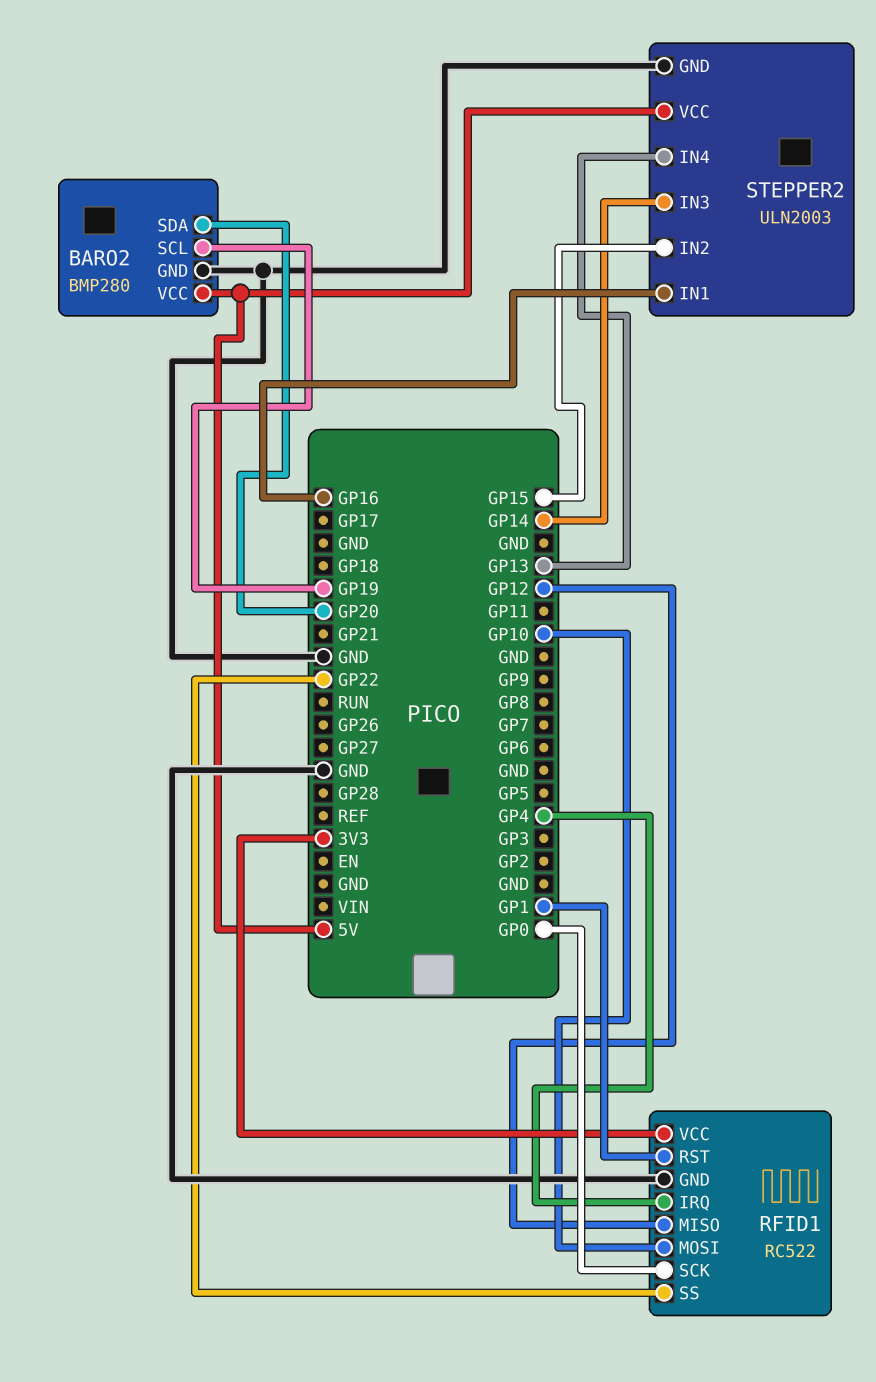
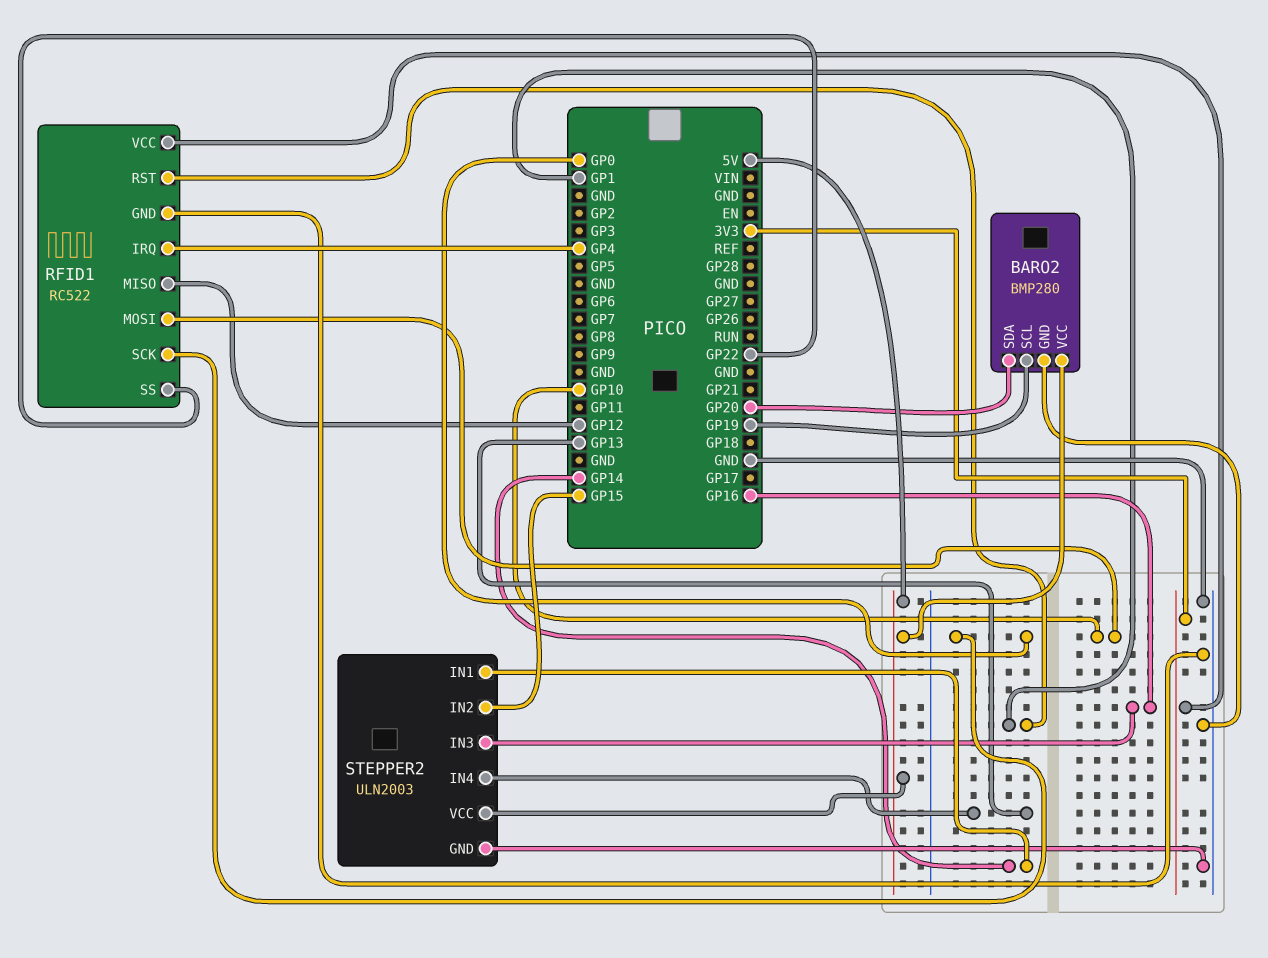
STEPPER2 pin IN1: GP16 -> GP14
STEPPER2 pin IN3: GP14 -> GP16

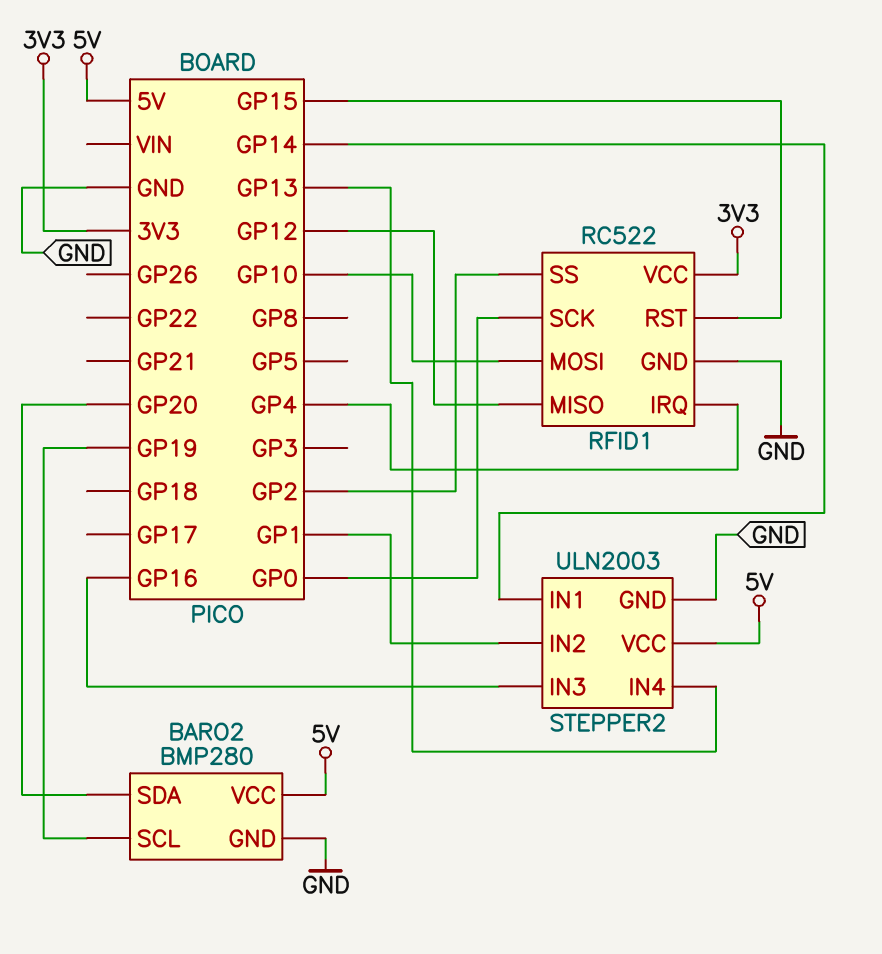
RFID1 pin RST: GP1 -> GP15
RFID1 pin SS: GP22 -> GP2
STEPPER2 pin IN2: GP15 -> GP1

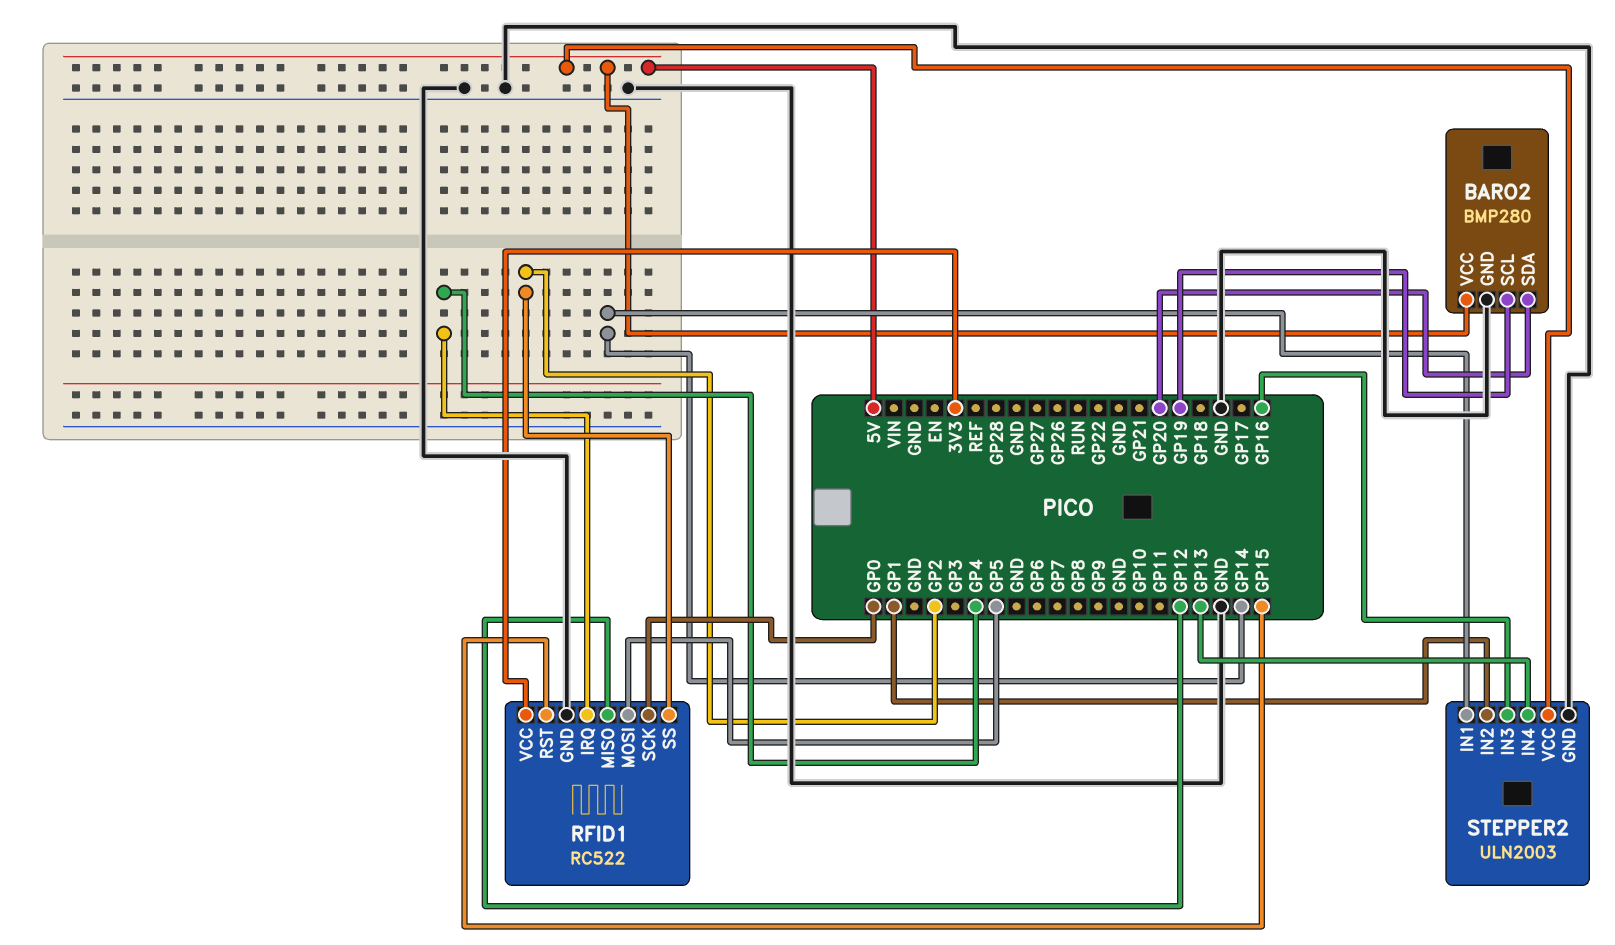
RFID1 pin MOSI: GP10 -> GP5

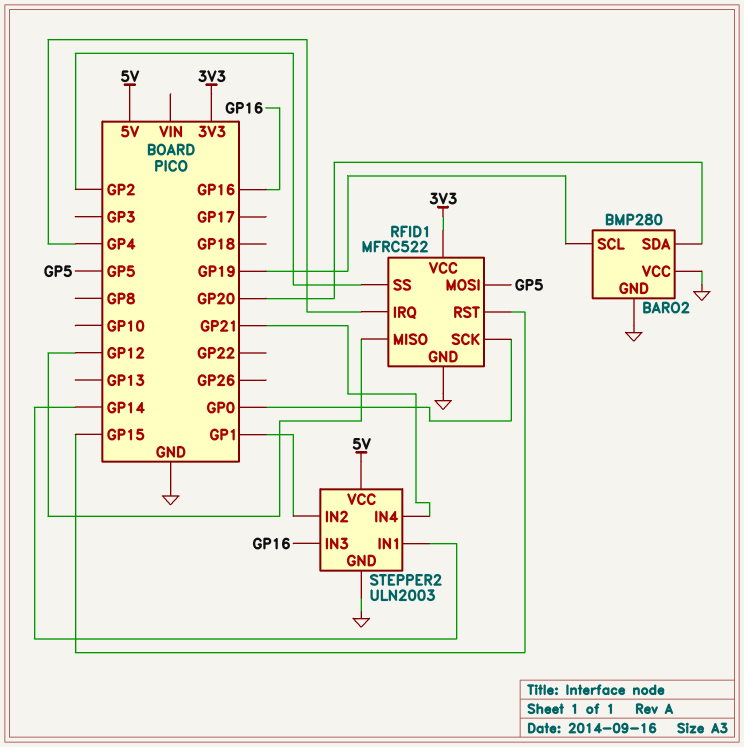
BARO2 pin VCC: 5V -> GND
RFID1: RC522 -> MFRC522
STEPPER2 pin IN4: GP13 -> GP21

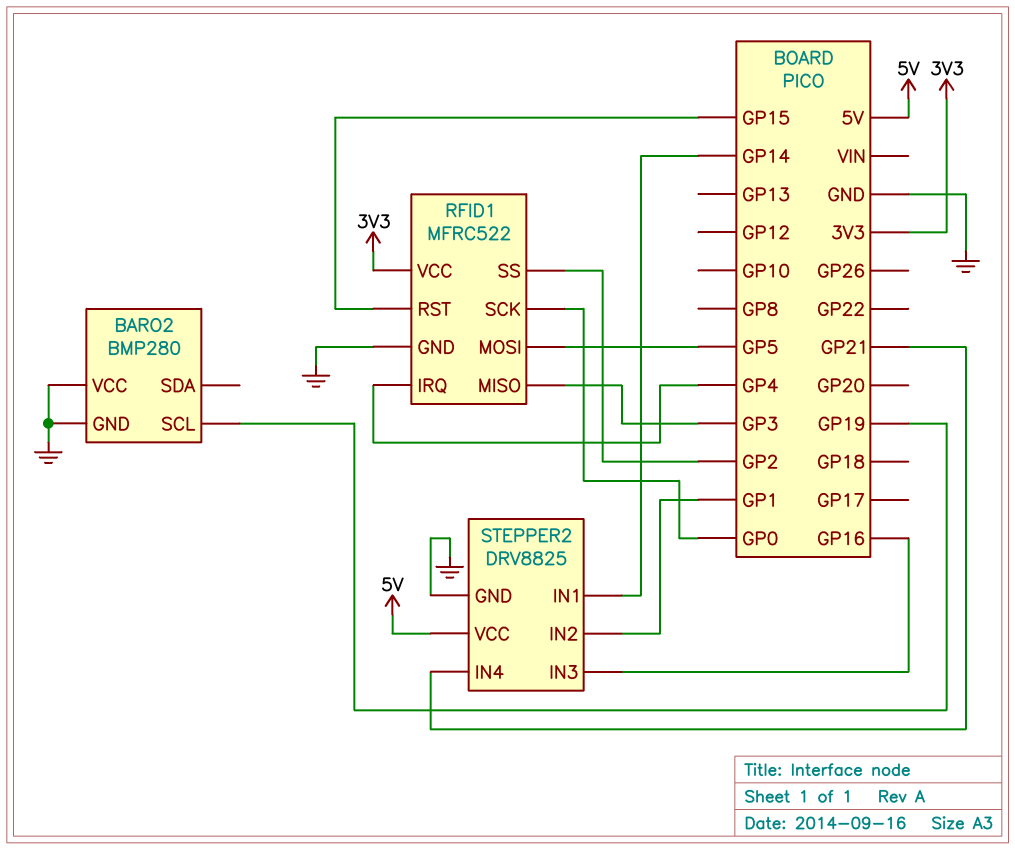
BARO2 pin SDA: GP20 -> none
RFID1 pin MISO: GP12 -> GP3
STEPPER2: ULN2003 -> DRV8825

